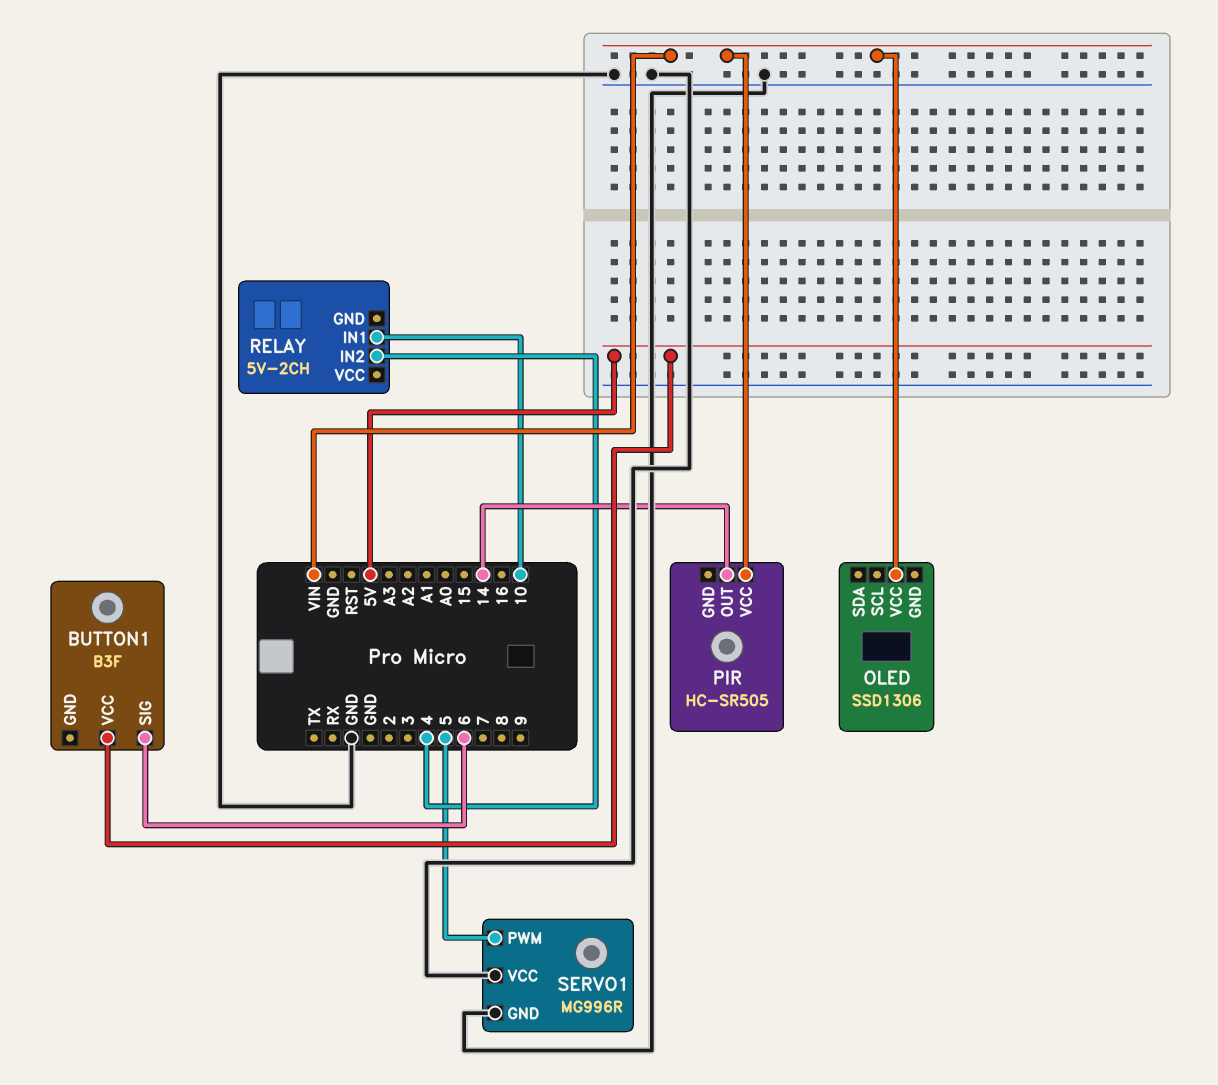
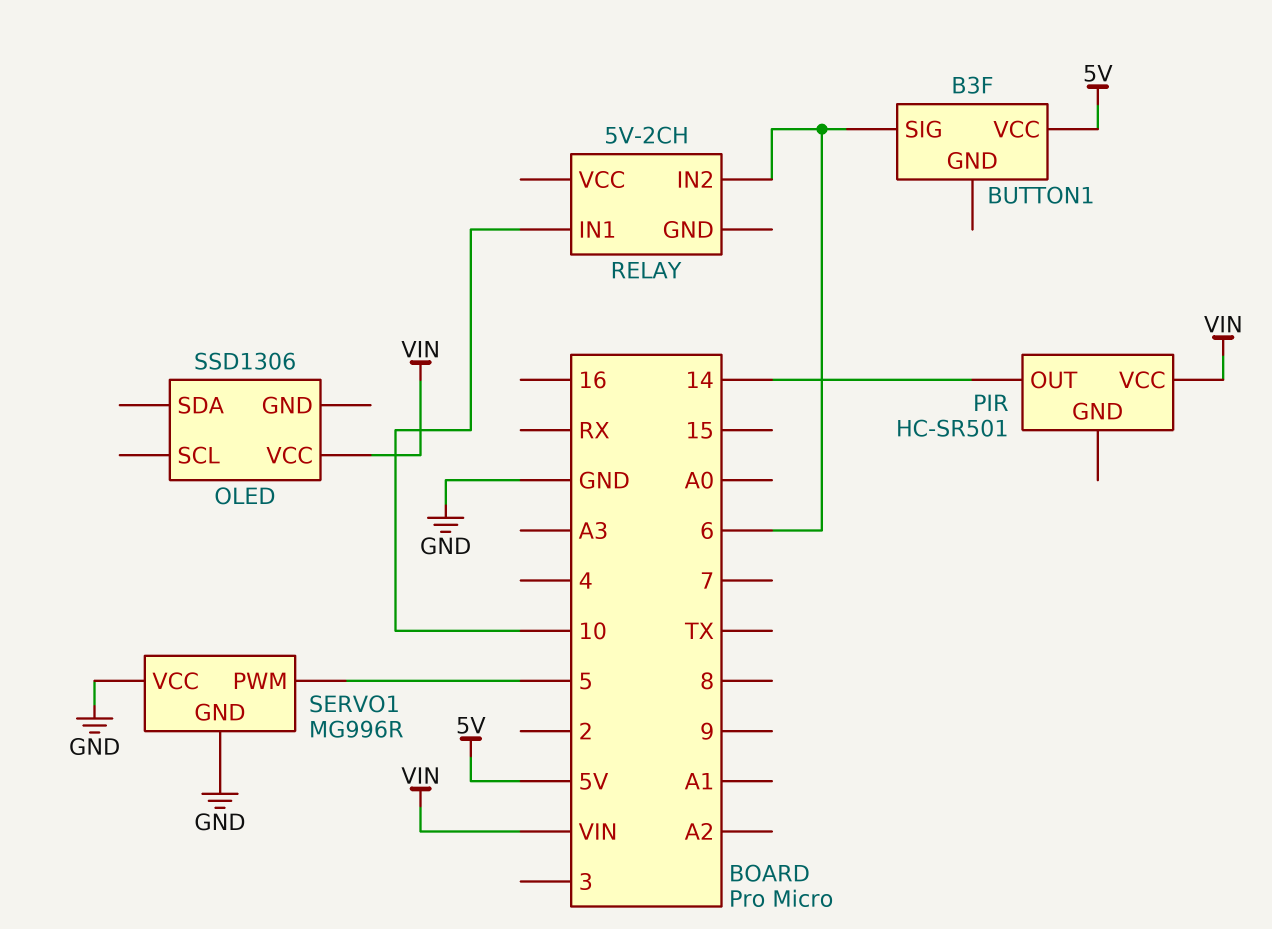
PIR: HC-SR505 -> HC-SR501
RELAY pin IN2: 4 -> 6

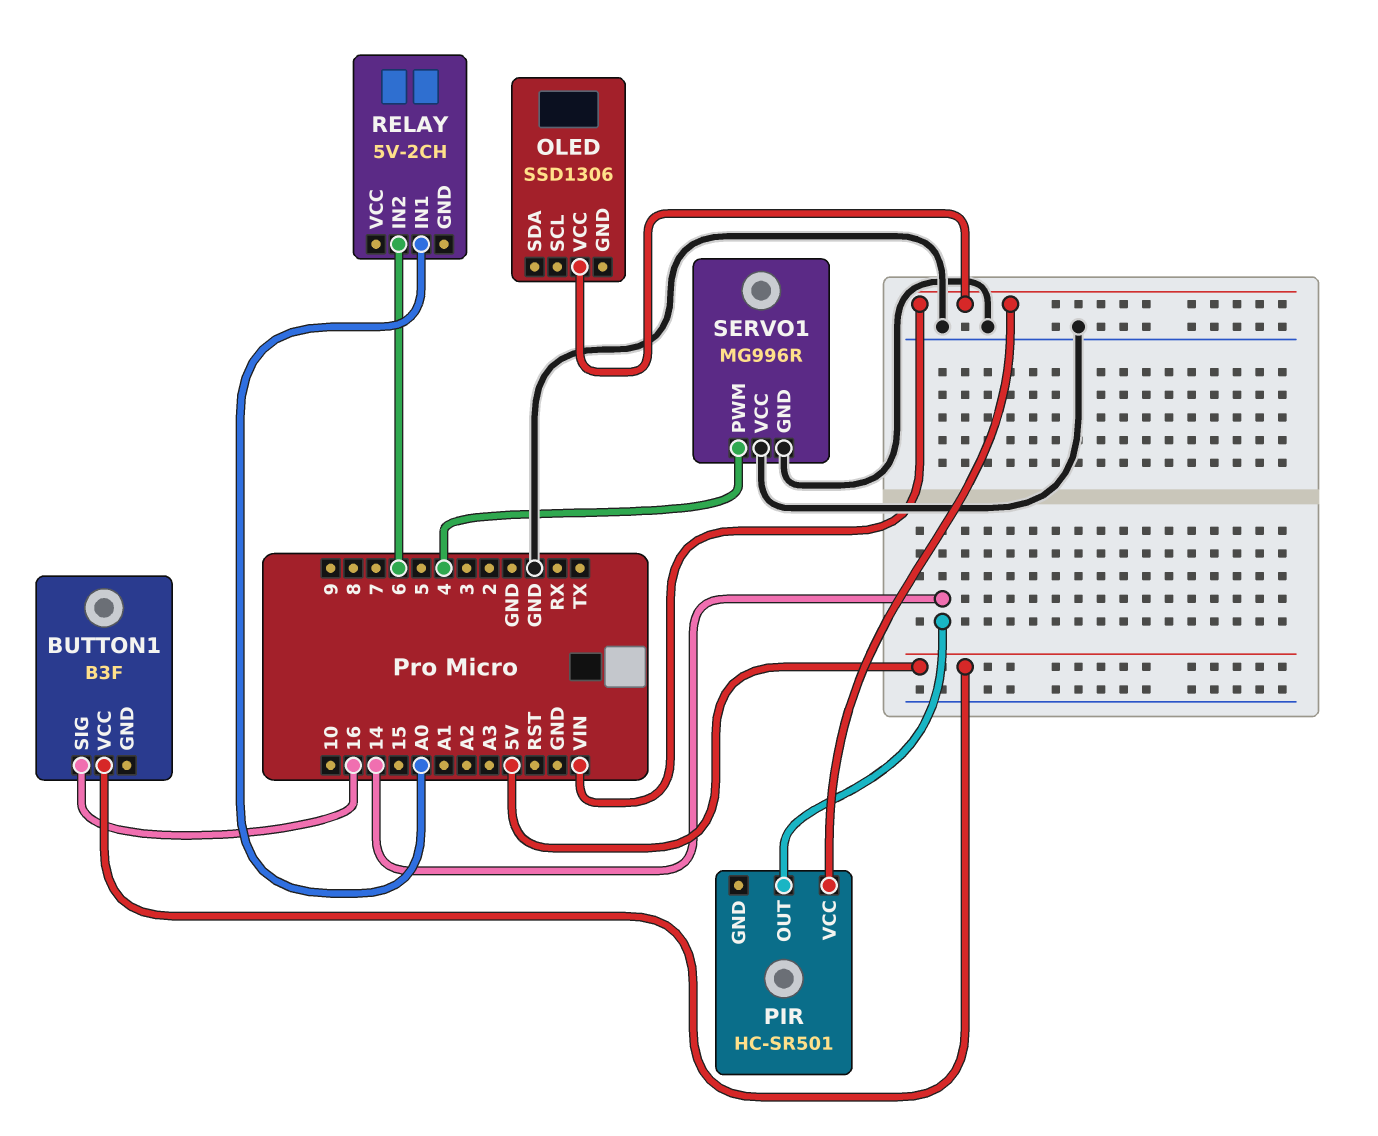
BUTTON1 pin SIG: 6 -> 16
RELAY pin IN1: 10 -> A0
SERVO1 pin PWM: 5 -> 4

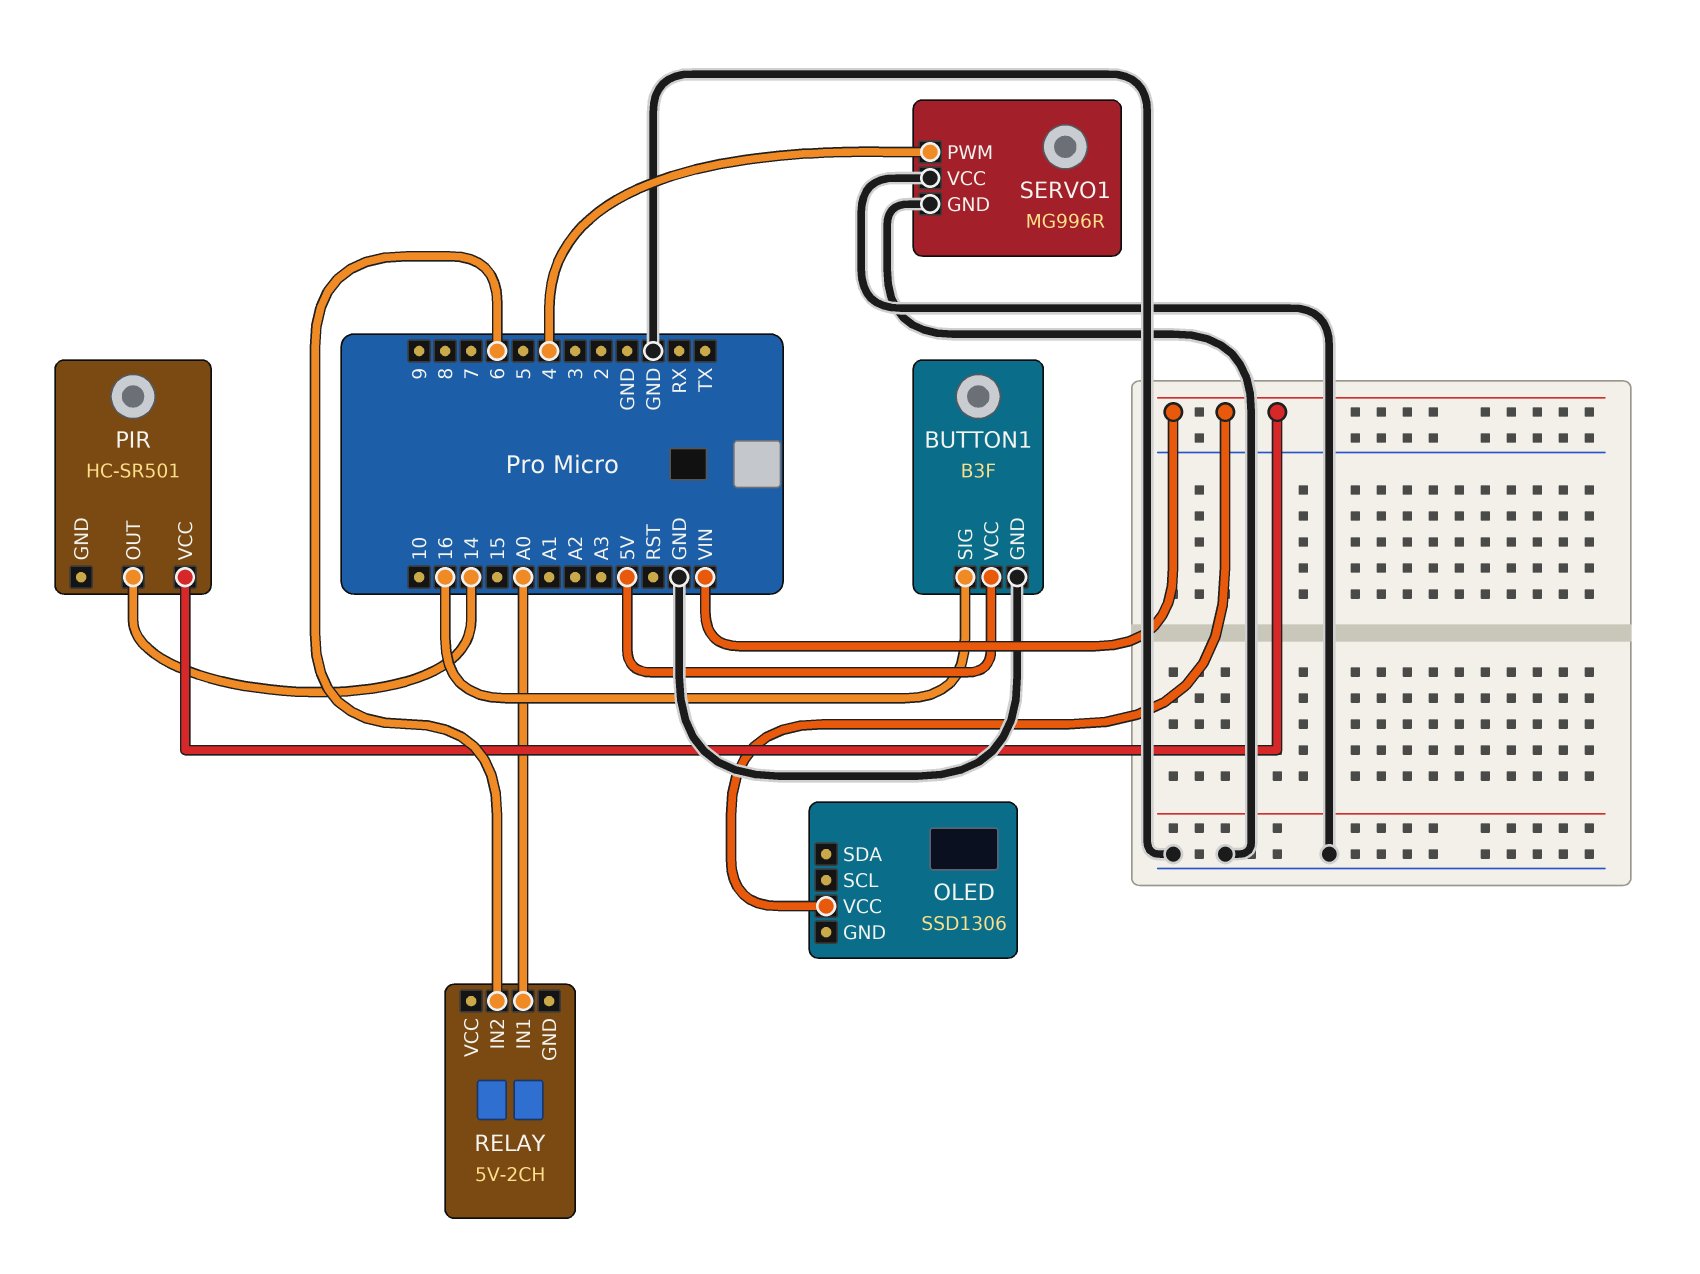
BUTTON1 pin GND: none -> GND

